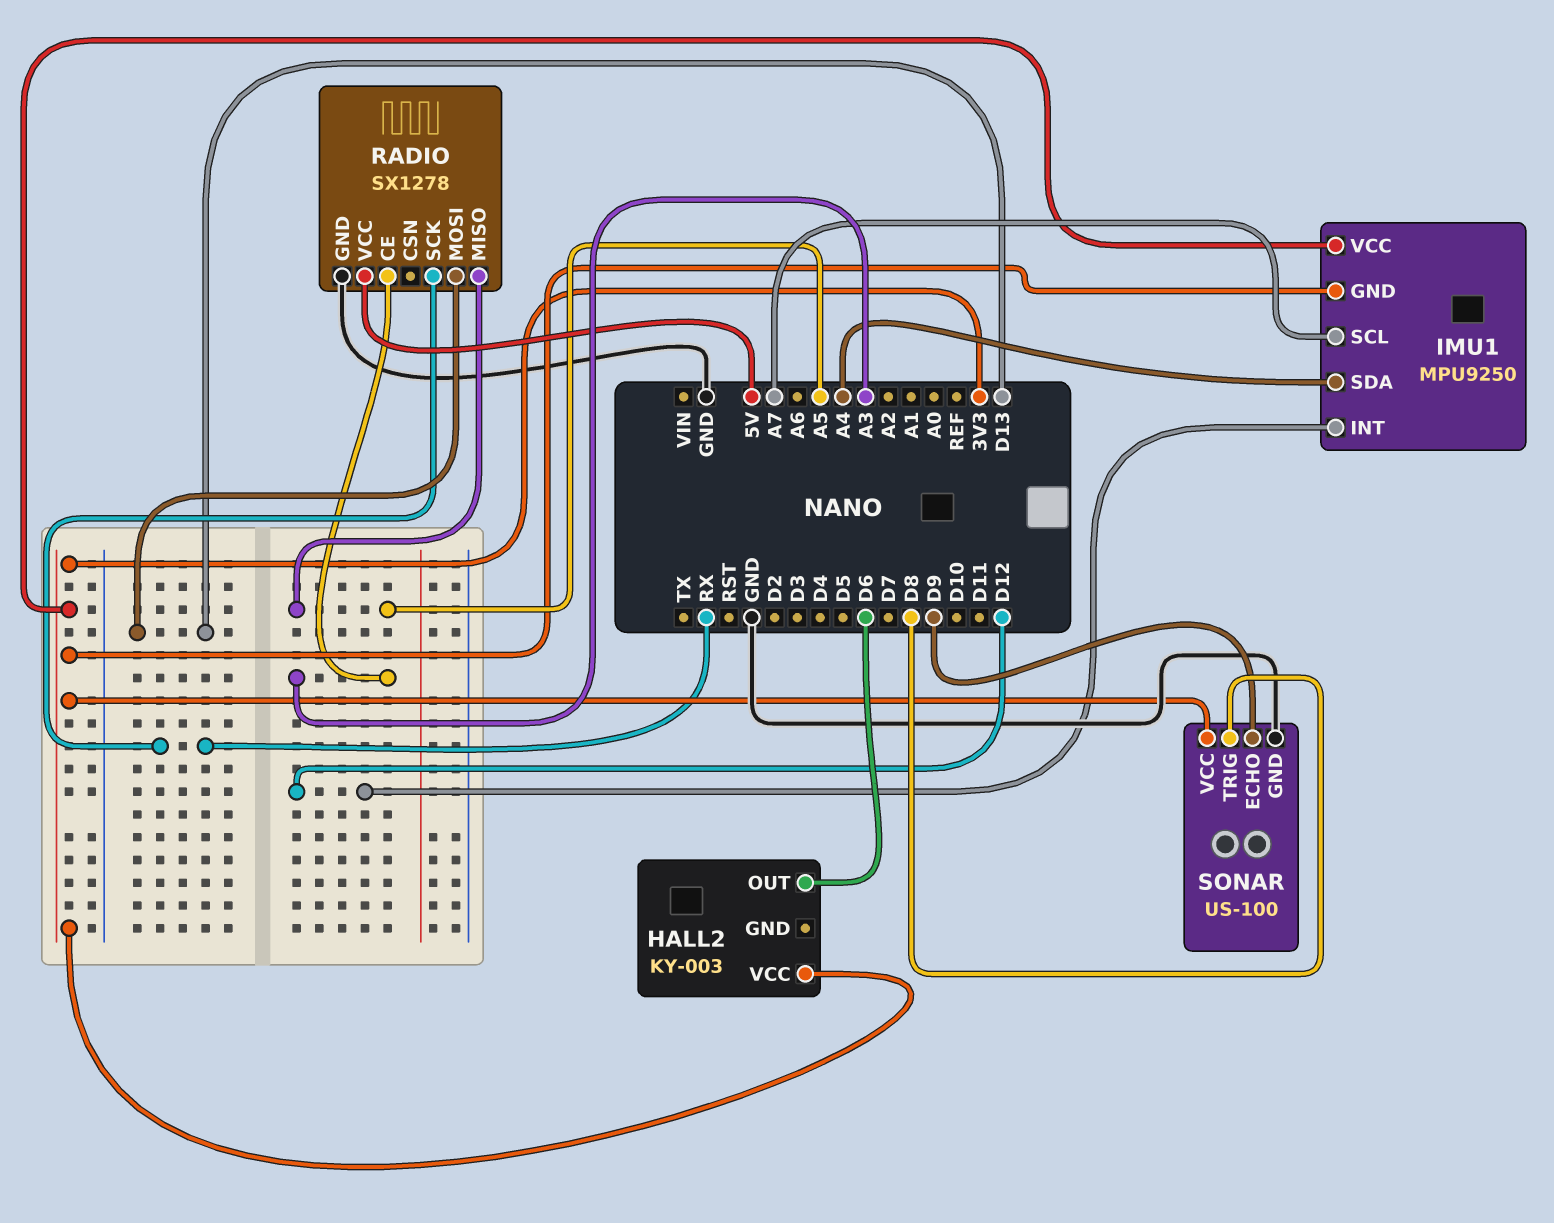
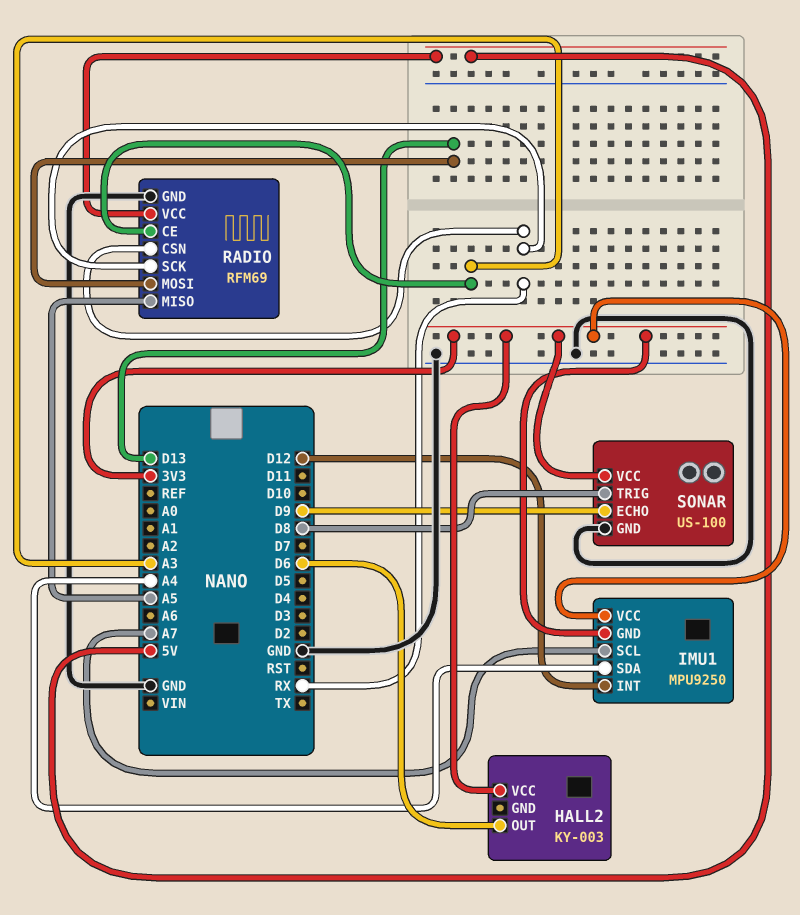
RADIO: SX1278 -> RFM69
RADIO pin CSN: none -> RX

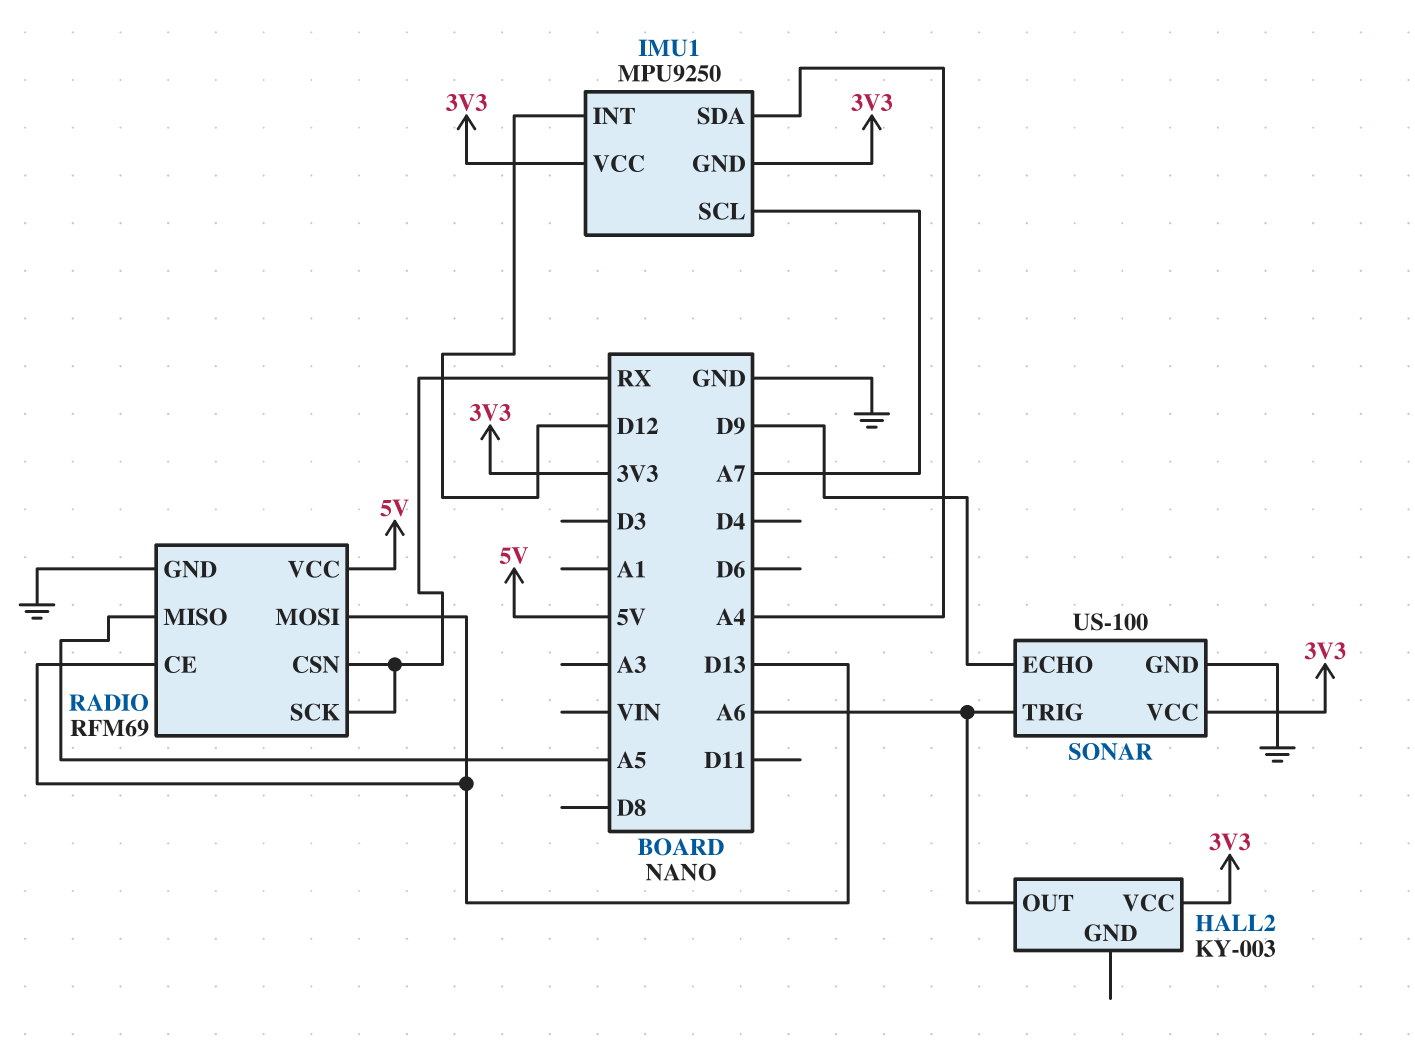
HALL2 pin OUT: D6 -> A6
RADIO pin CE: A3 -> D13
SONAR pin TRIG: D8 -> A6

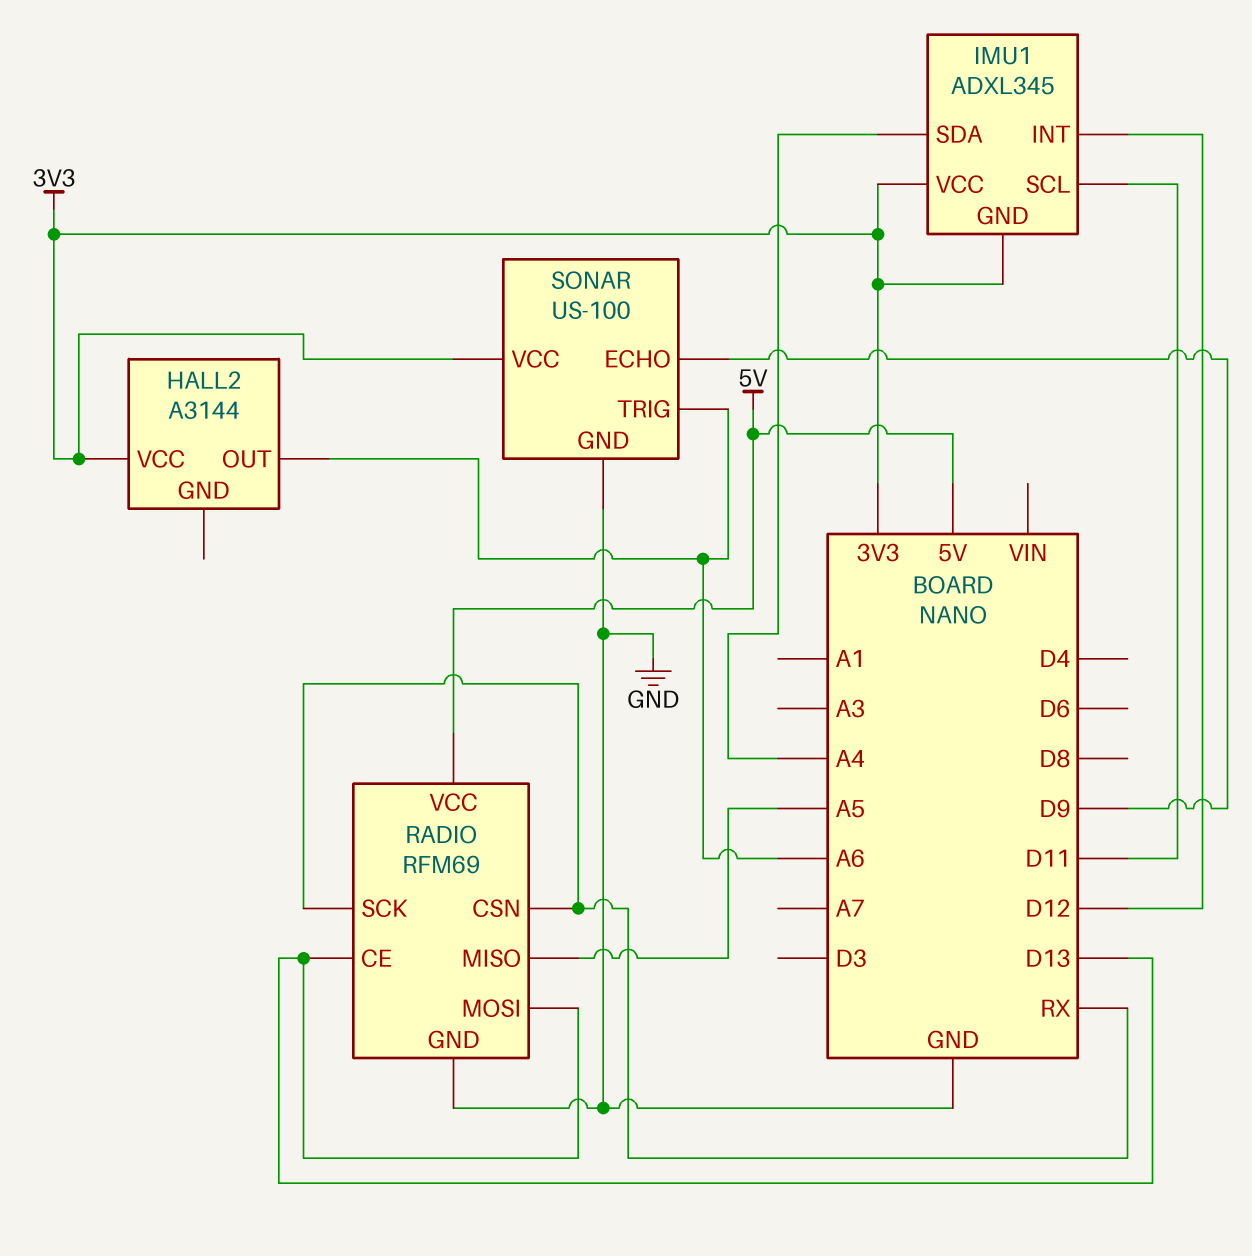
HALL2: KY-003 -> A3144
IMU1: MPU9250 -> ADXL345
IMU1 pin SCL: A7 -> D11

